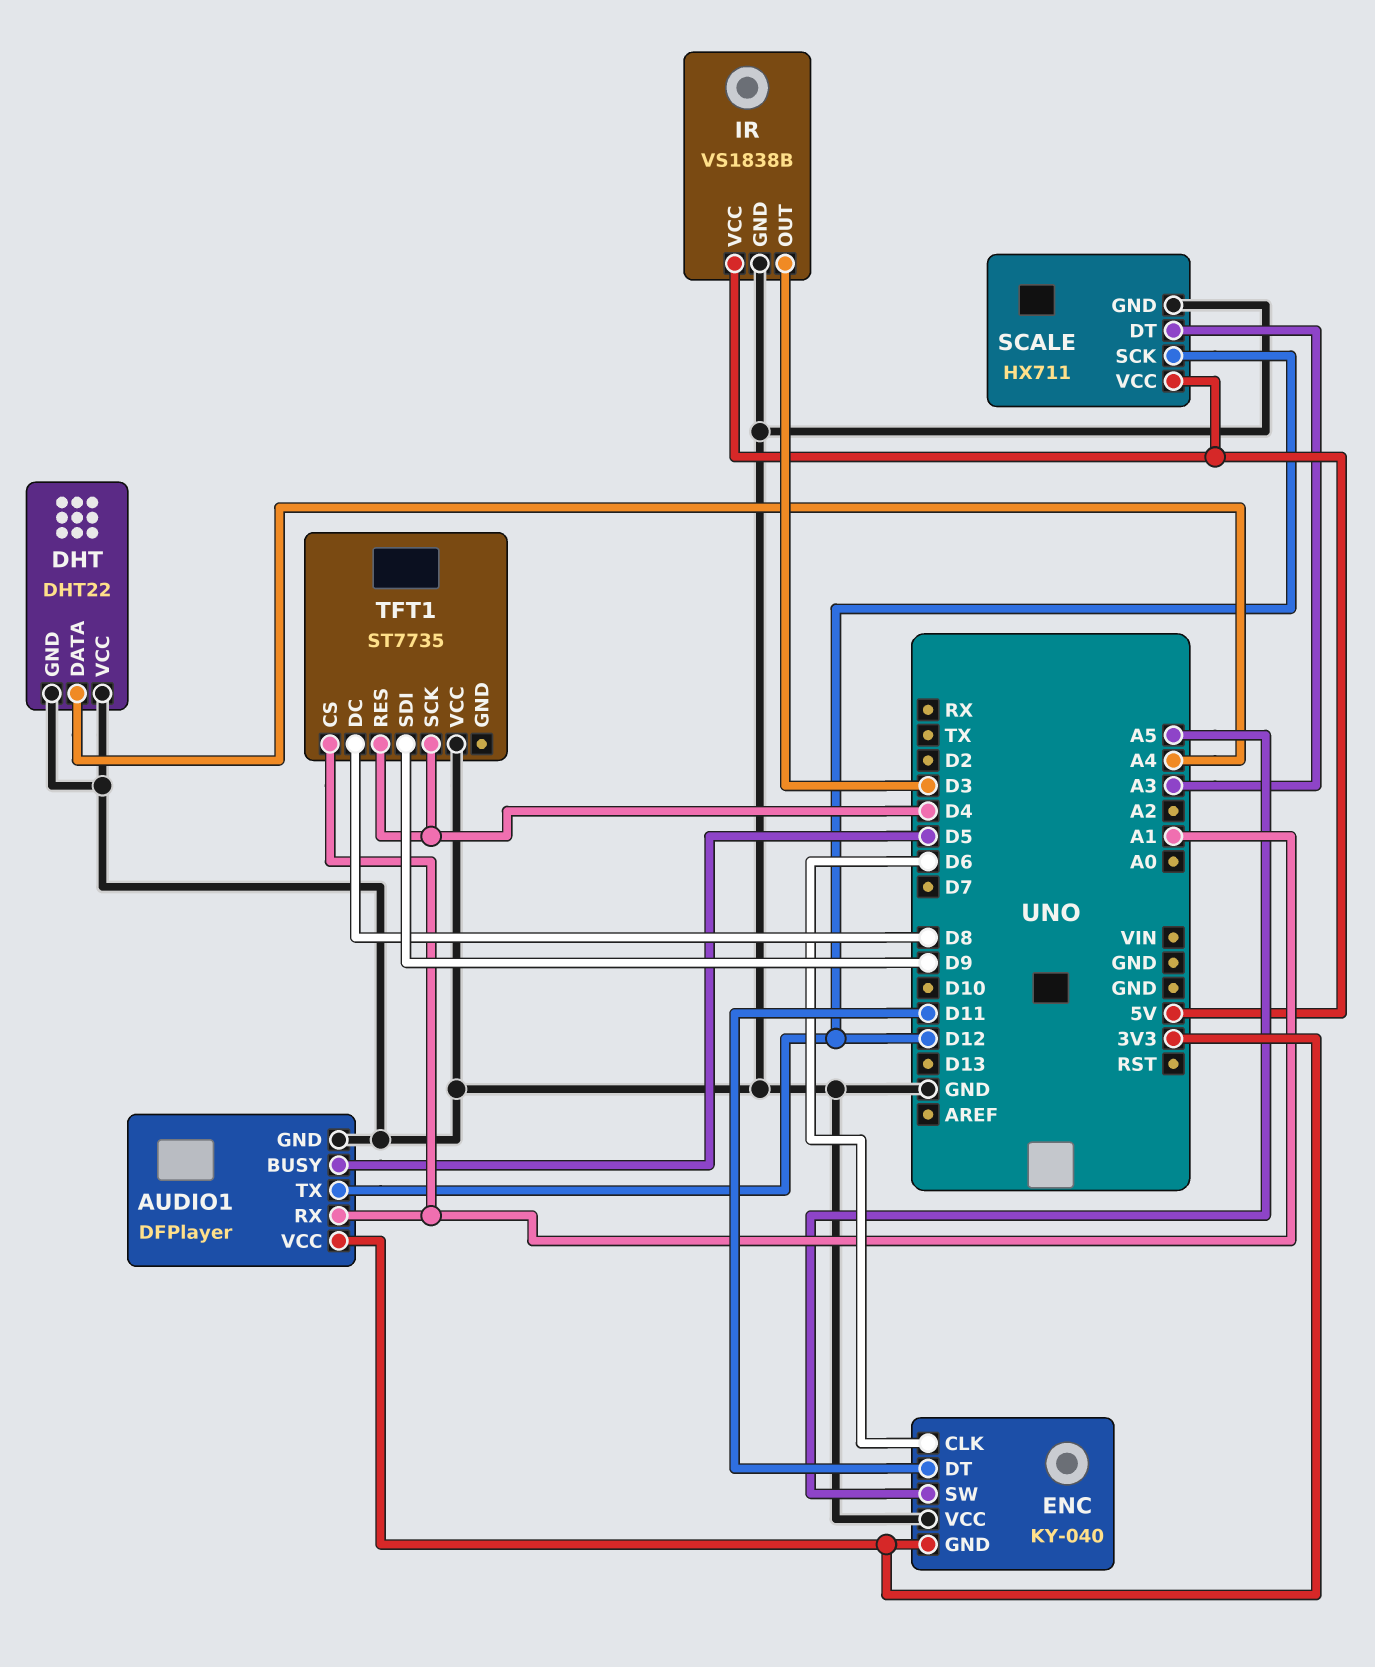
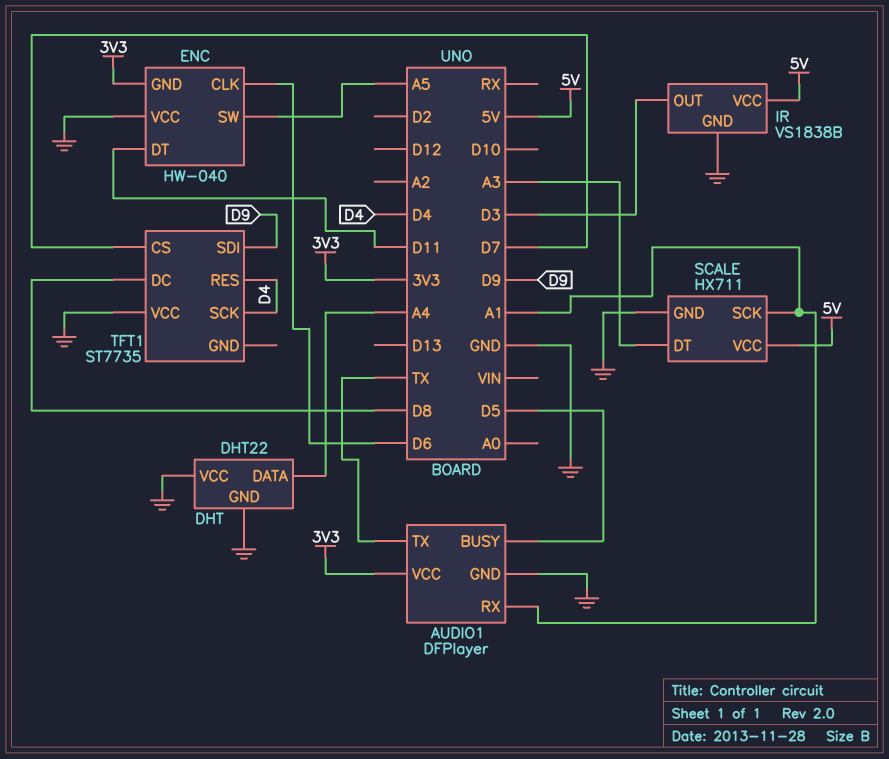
AUDIO1 pin TX: D12 -> TX
ENC: KY-040 -> HW-040
SCALE pin SCK: D12 -> A1
TFT1 pin CS: A1 -> D7

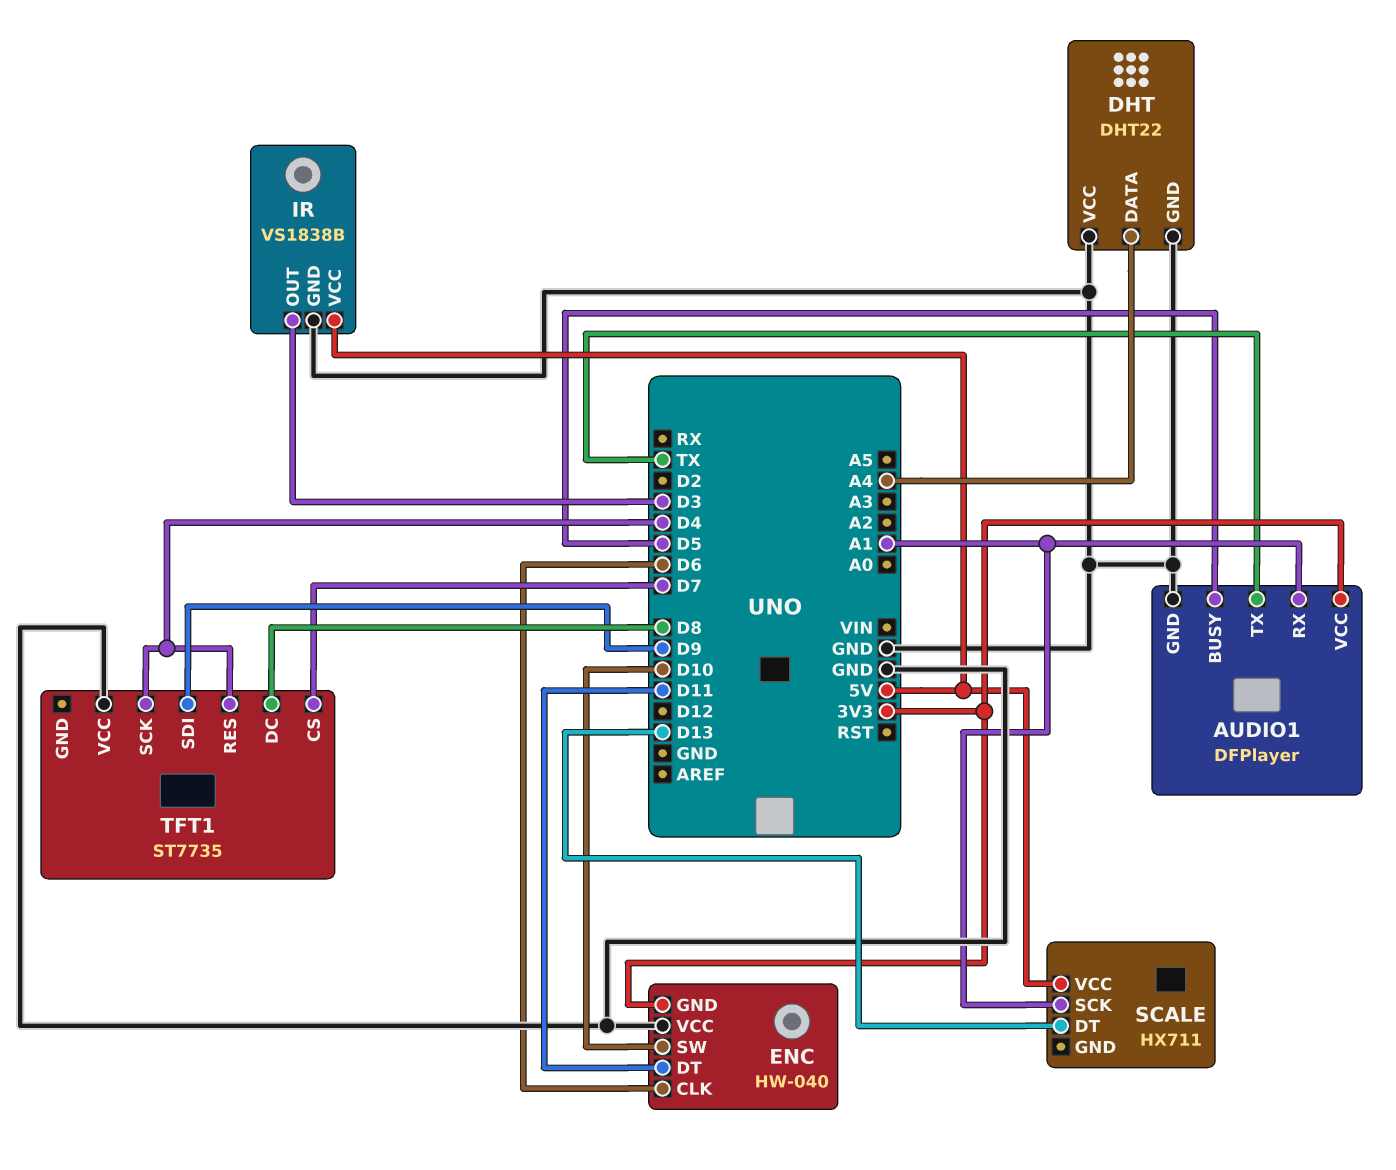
ENC pin SW: A5 -> D10
SCALE pin DT: A3 -> D13
SCALE pin GND: GND -> none

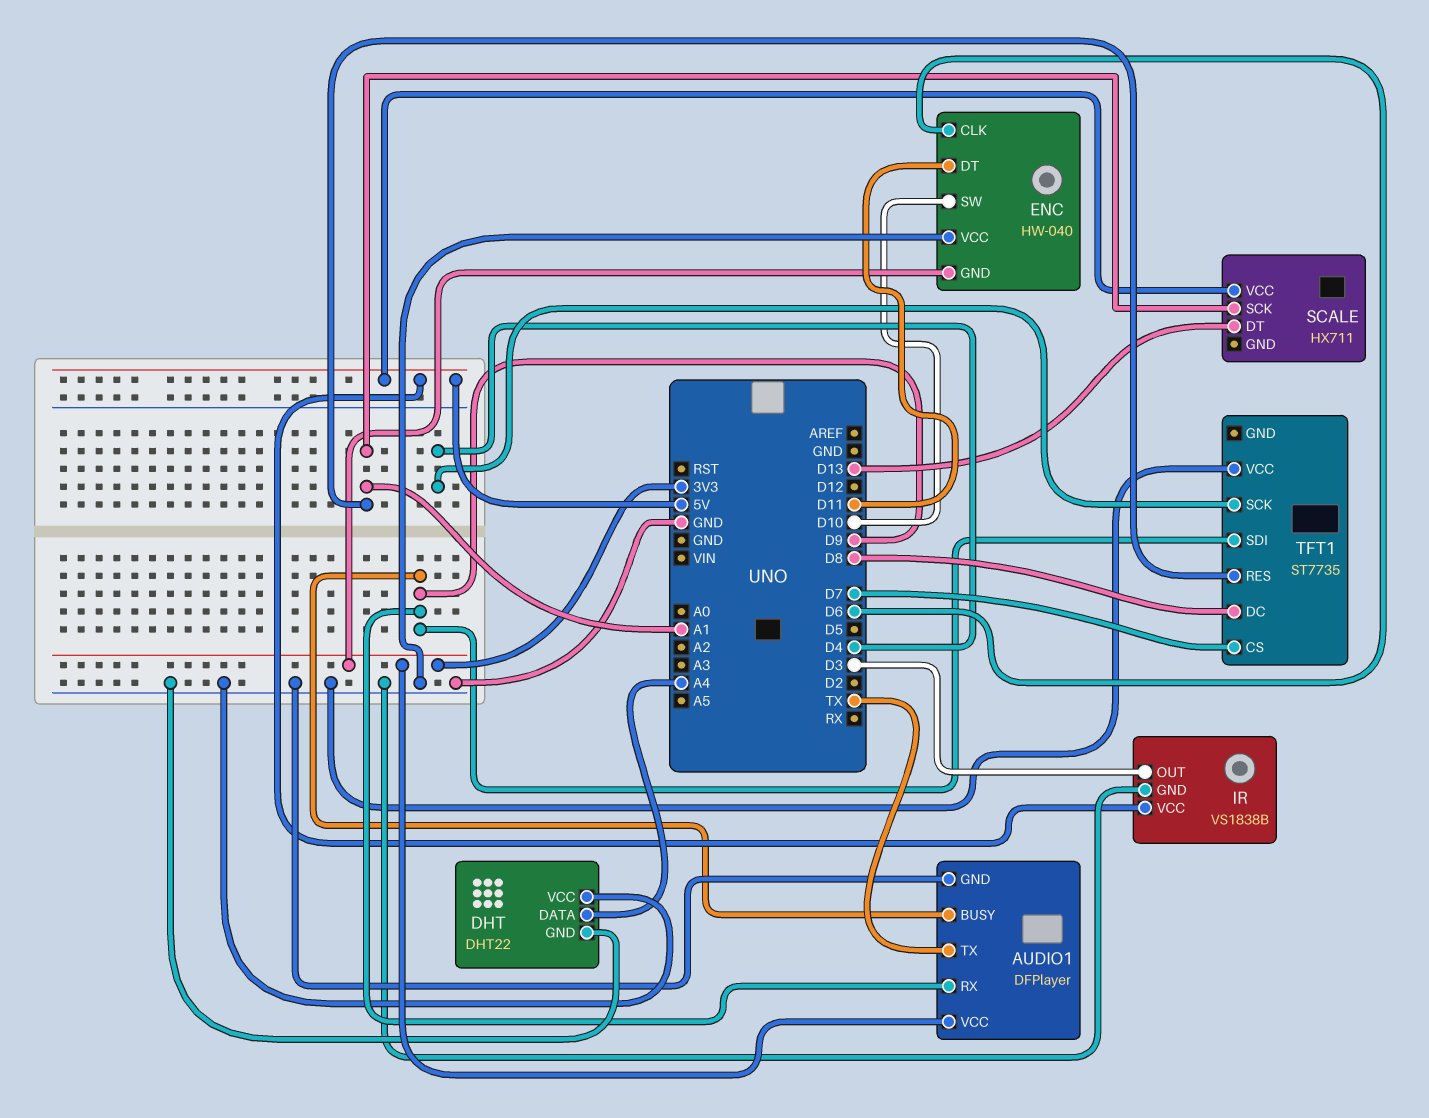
AUDIO1 pin BUSY: D5 -> D9
AUDIO1 pin RX: A1 -> D9
TFT1 pin RES: D4 -> A1

